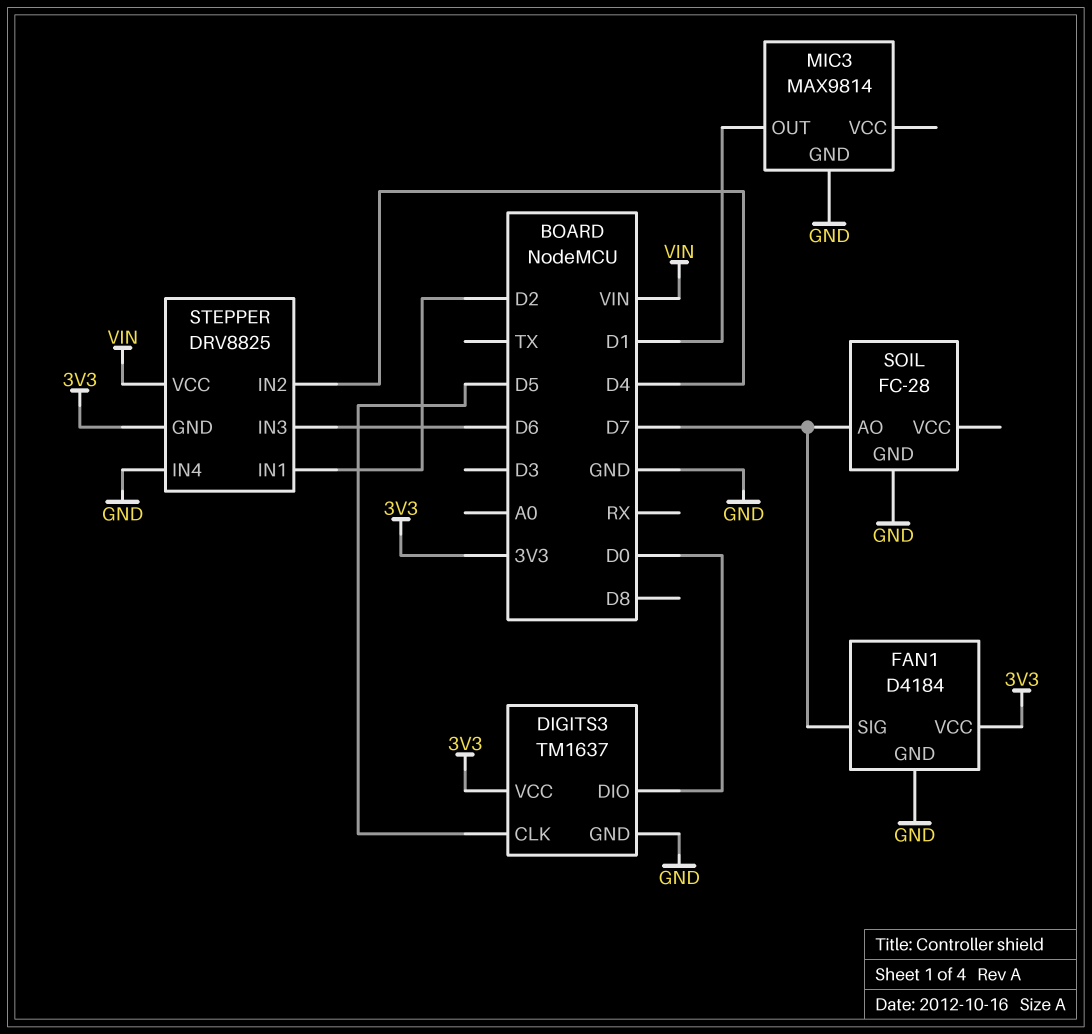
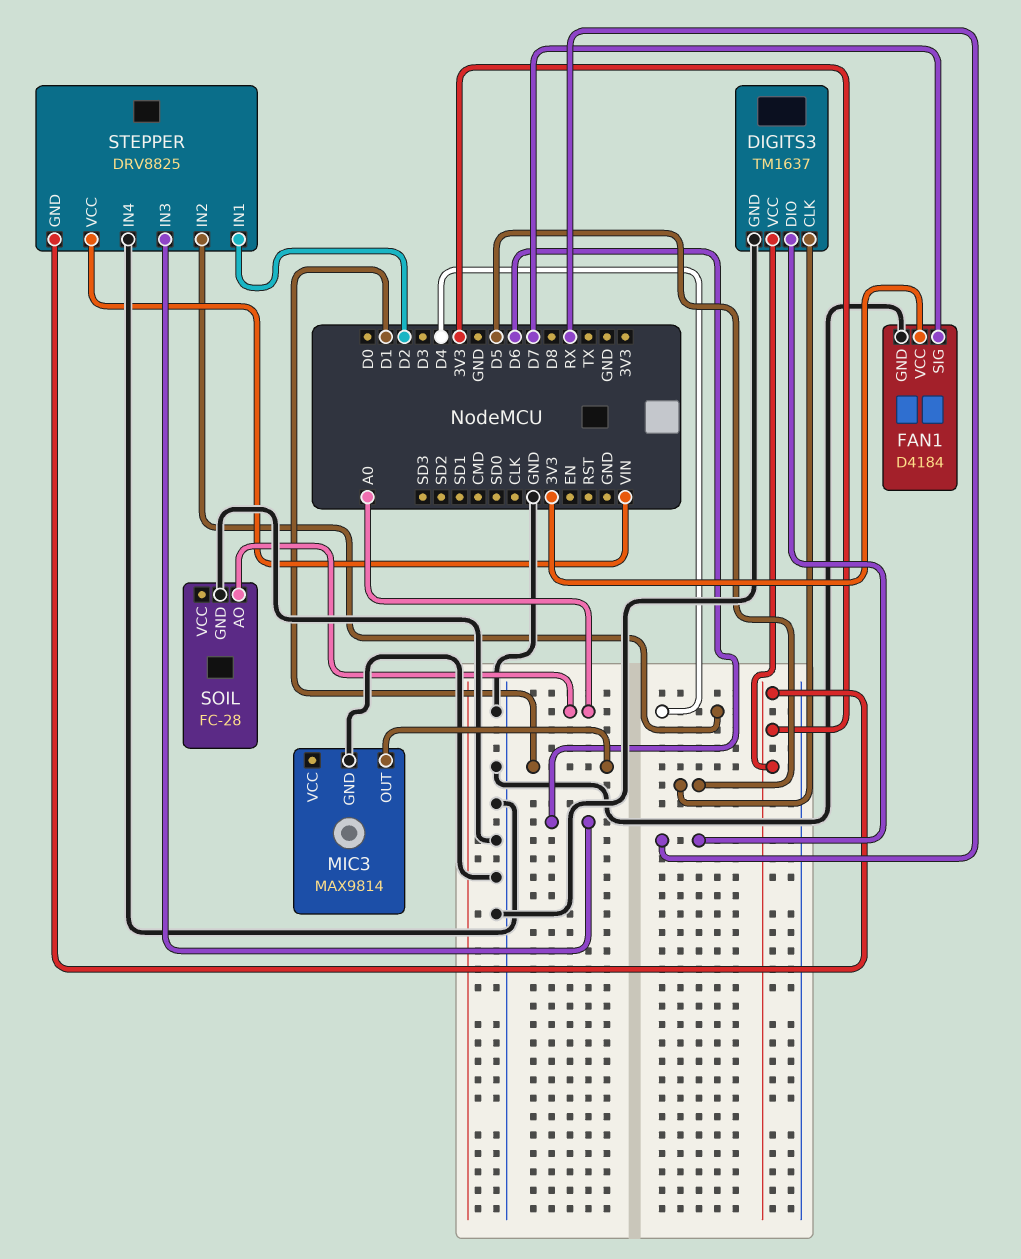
DIGITS3 pin DIO: D0 -> RX
SOIL pin AO: D7 -> A0

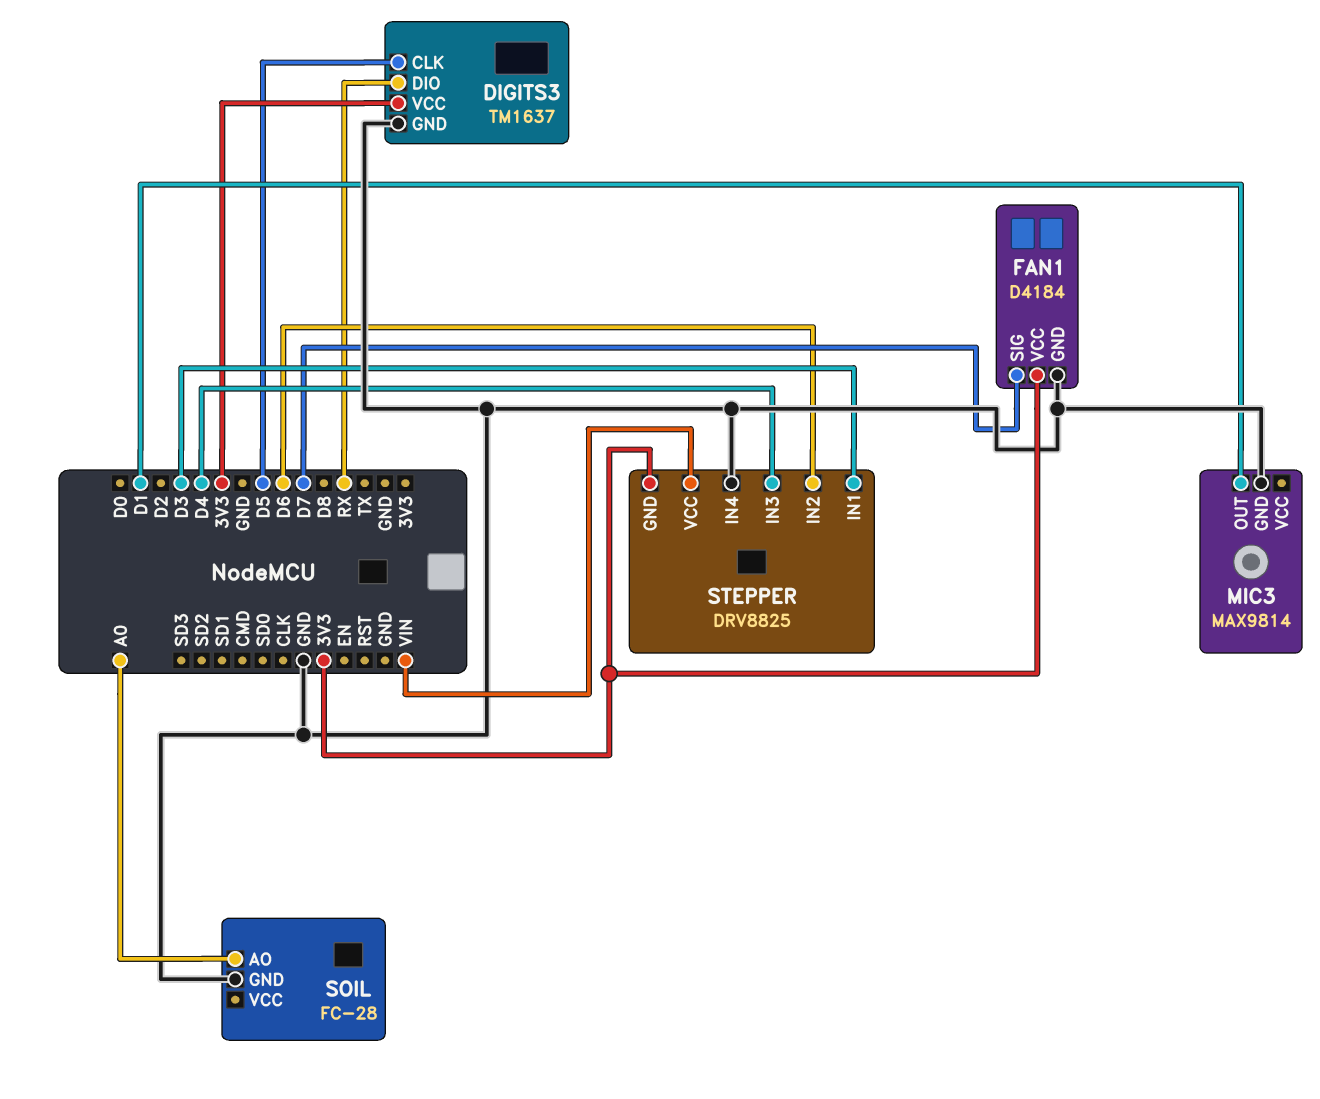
STEPPER pin IN1: D2 -> D3
STEPPER pin IN2: D4 -> D6
STEPPER pin IN3: D6 -> D4

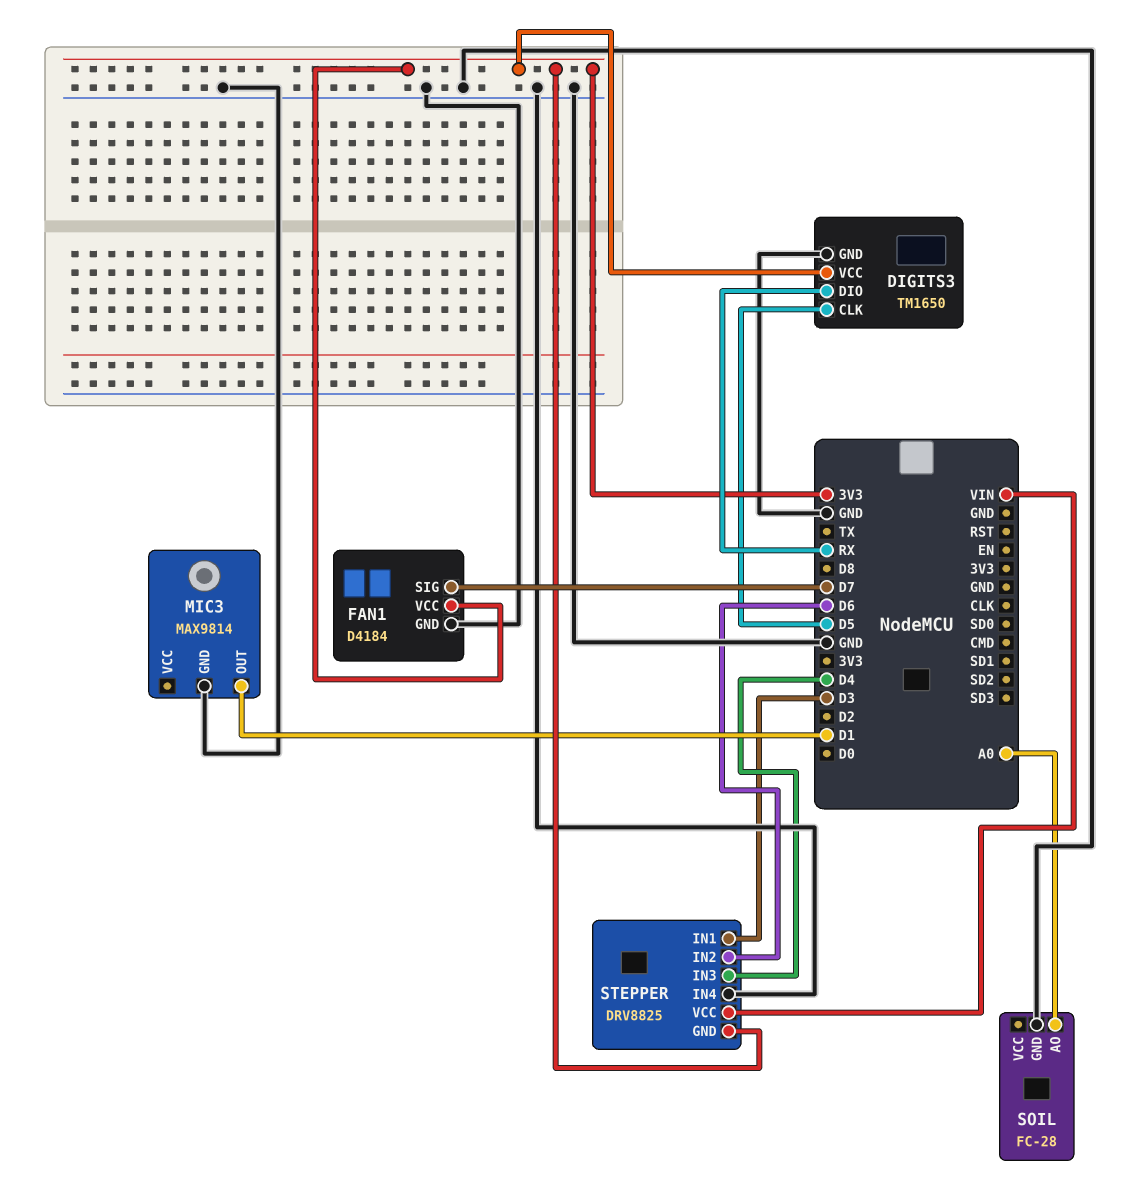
DIGITS3: TM1637 -> TM1650

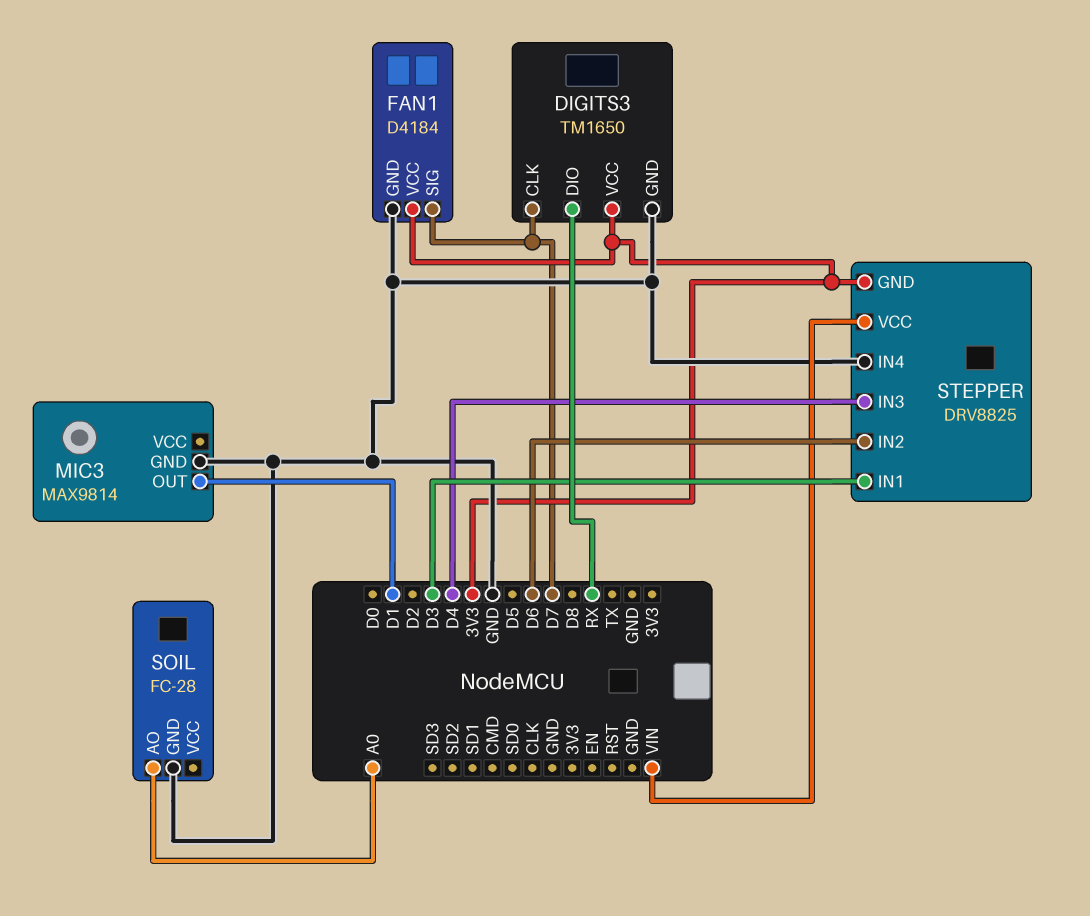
DIGITS3 pin CLK: D5 -> D7

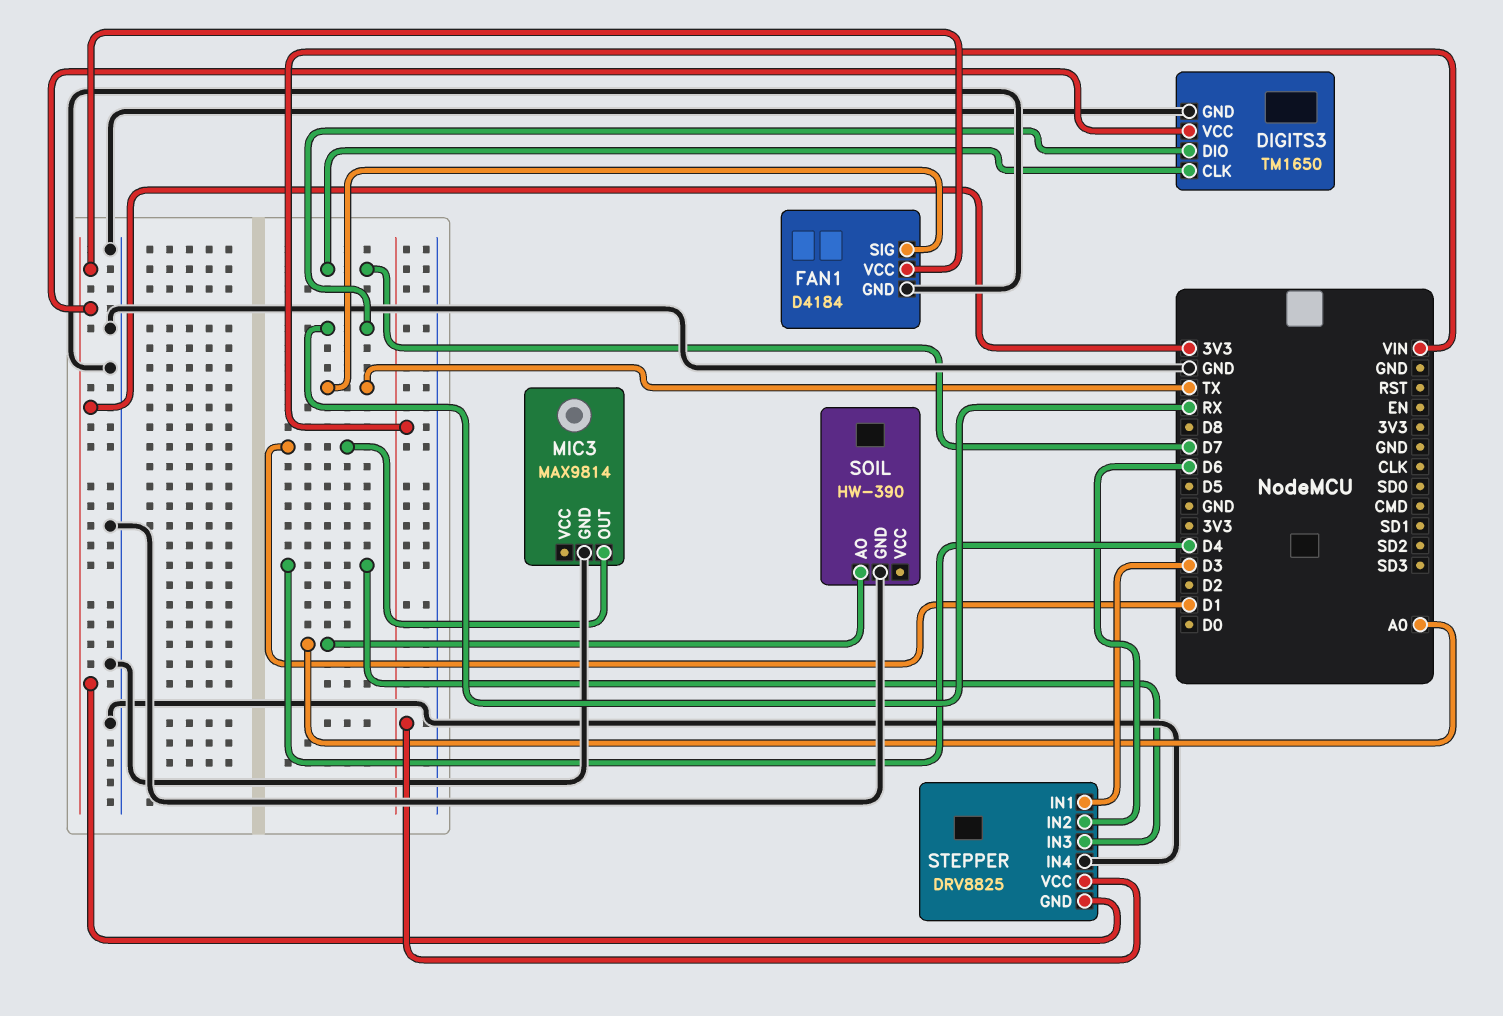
FAN1 pin SIG: D7 -> TX
SOIL: FC-28 -> HW-390

